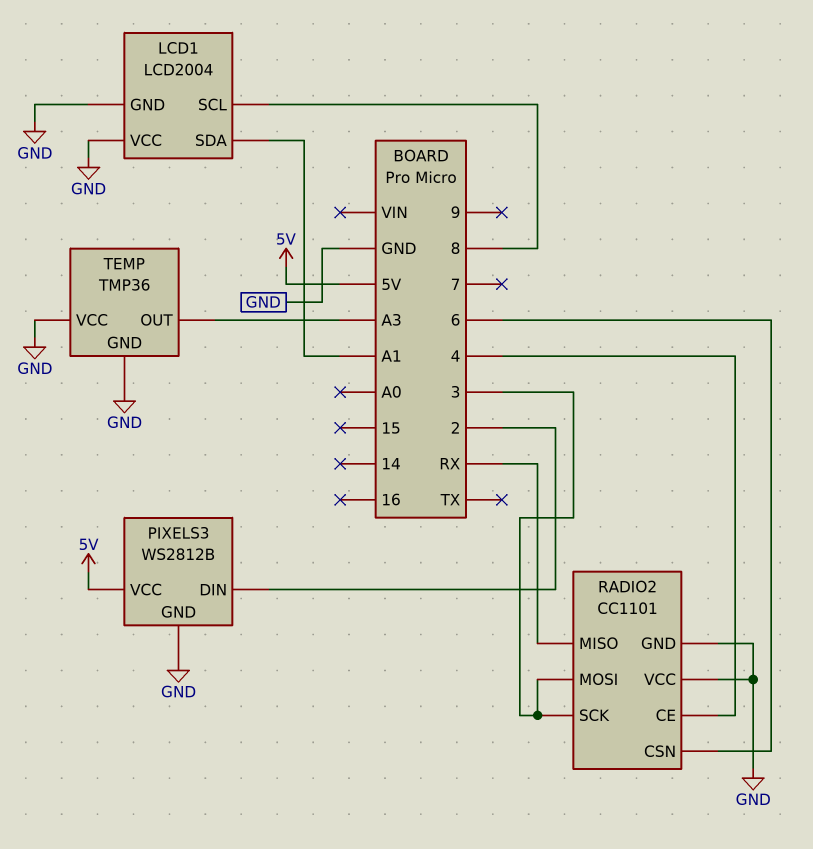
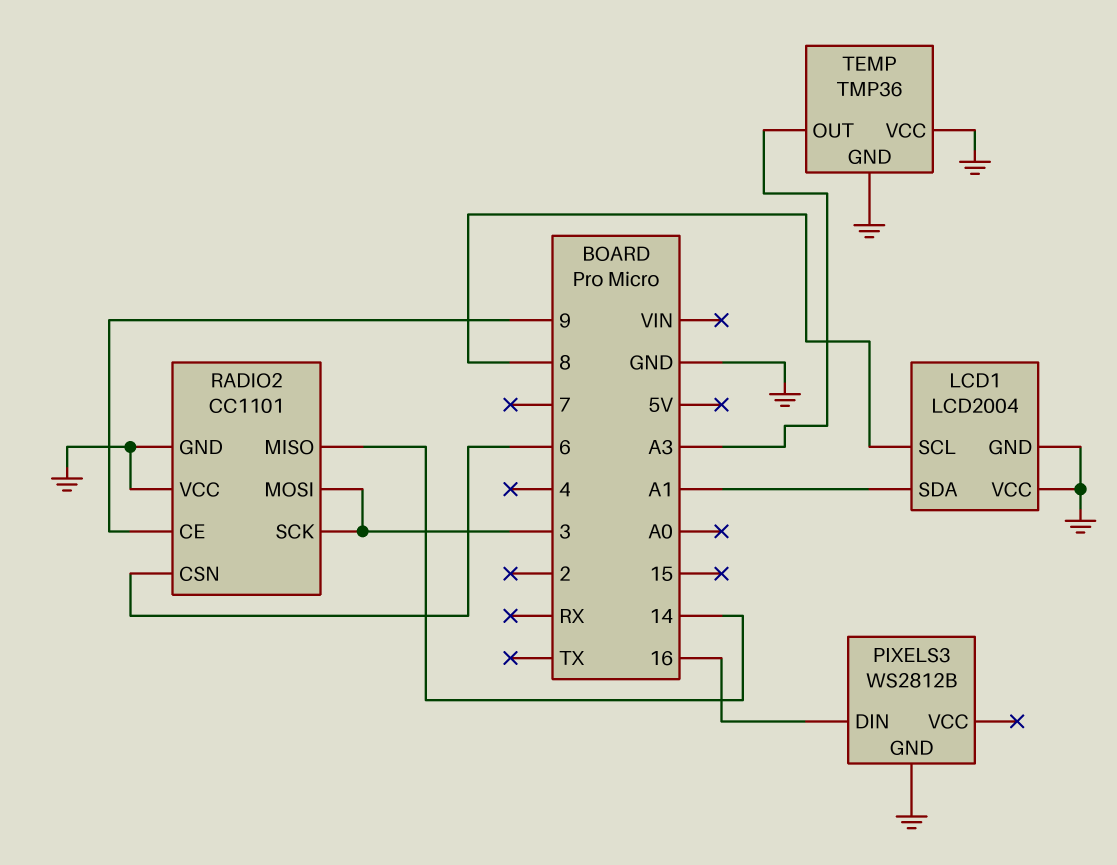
PIXELS3 pin DIN: 2 -> 16
PIXELS3 pin VCC: 5V -> none
RADIO2 pin CE: 4 -> 9
RADIO2 pin MISO: RX -> 14

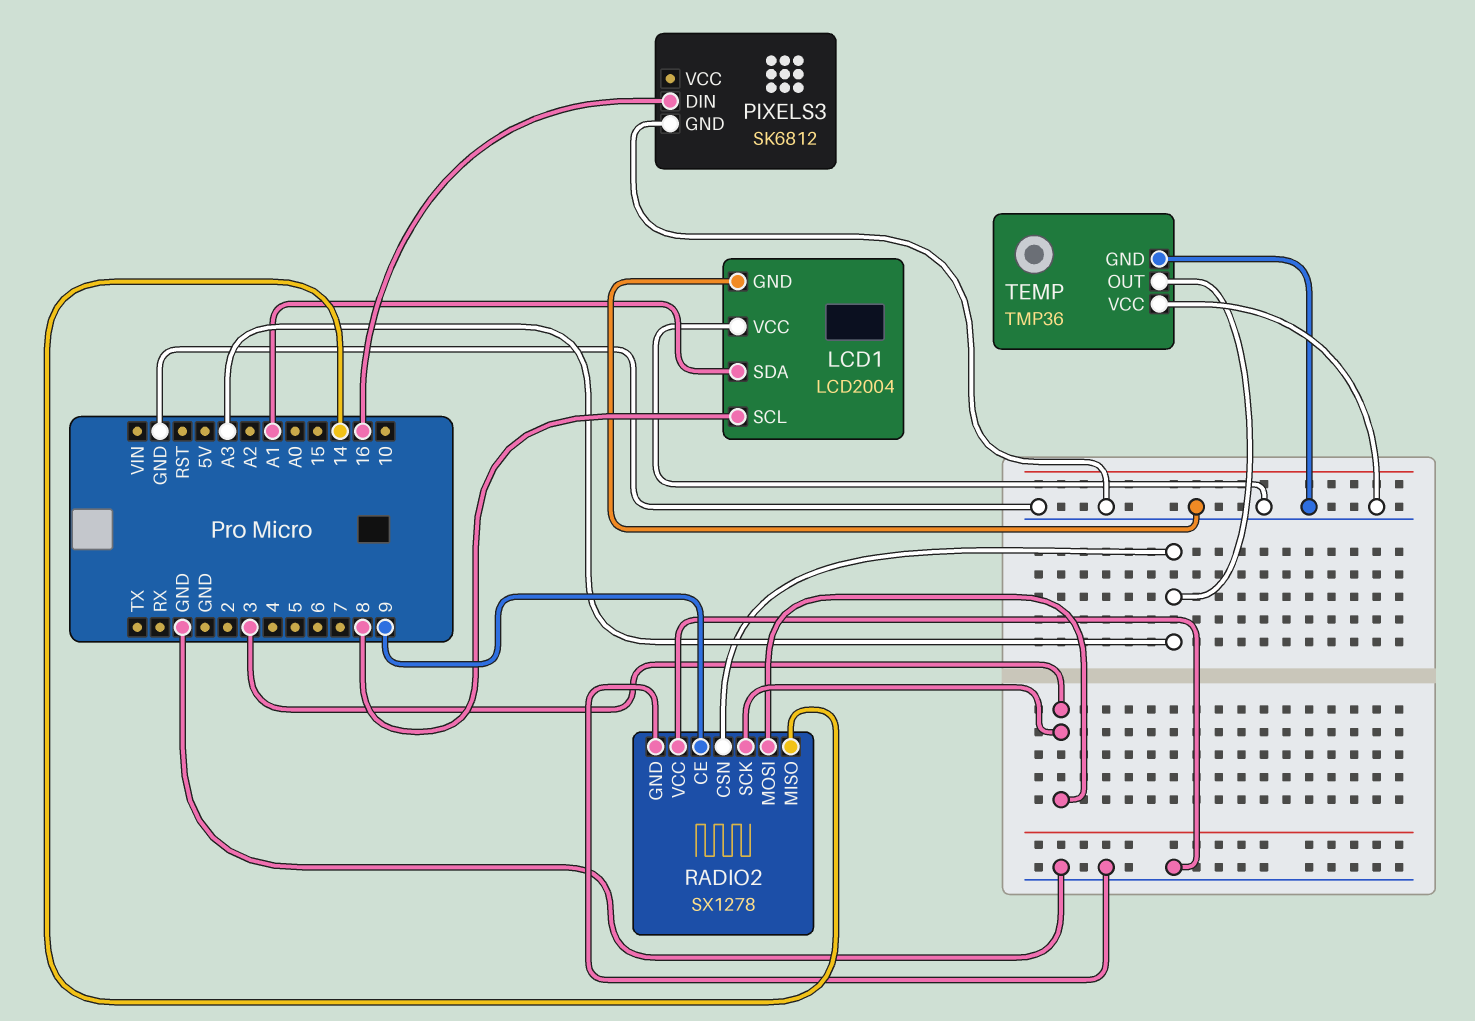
PIXELS3: WS2812B -> SK6812
RADIO2: CC1101 -> SX1278
RADIO2 pin CSN: 6 -> A3

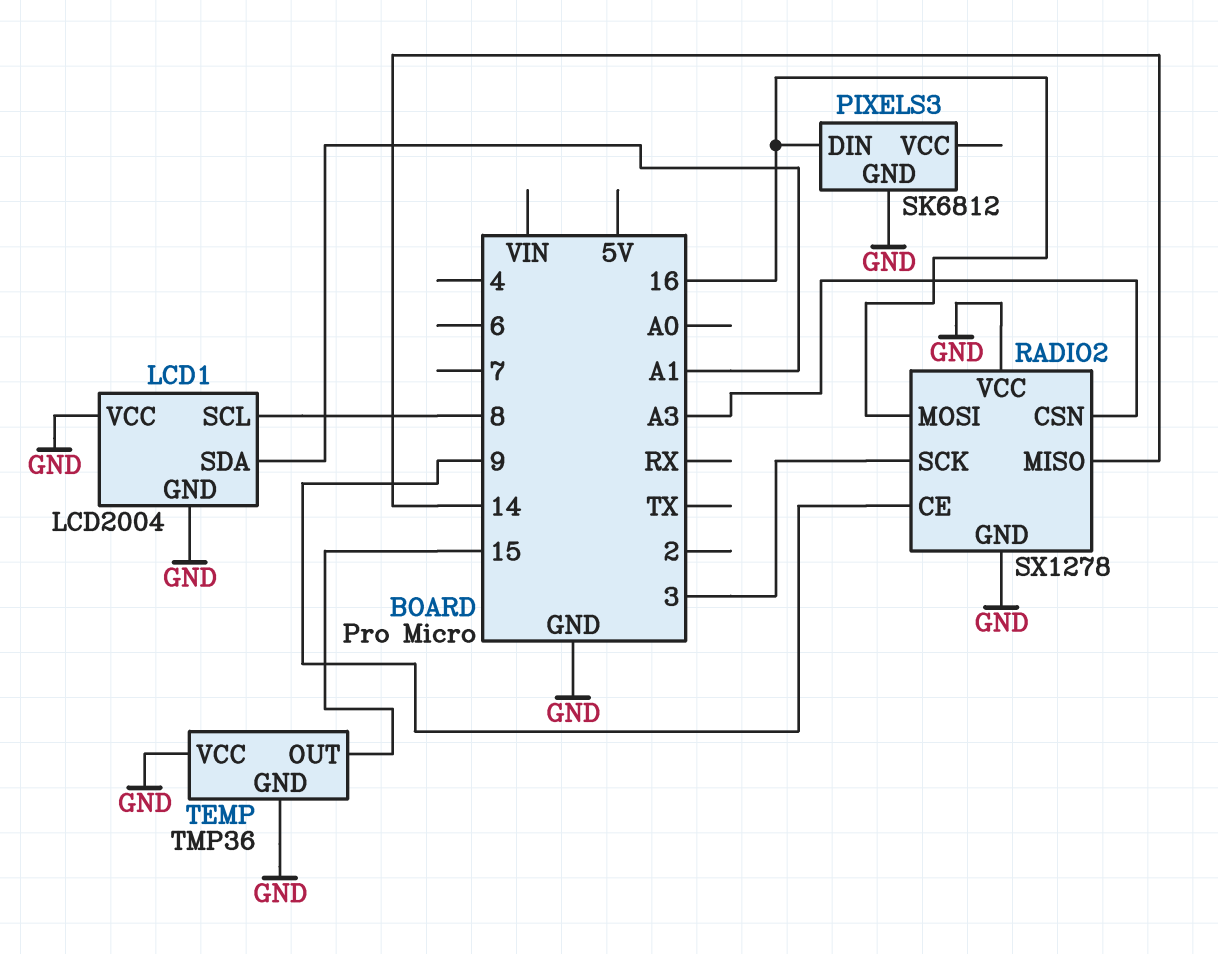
RADIO2 pin MOSI: 3 -> 16
TEMP pin OUT: A3 -> 15

